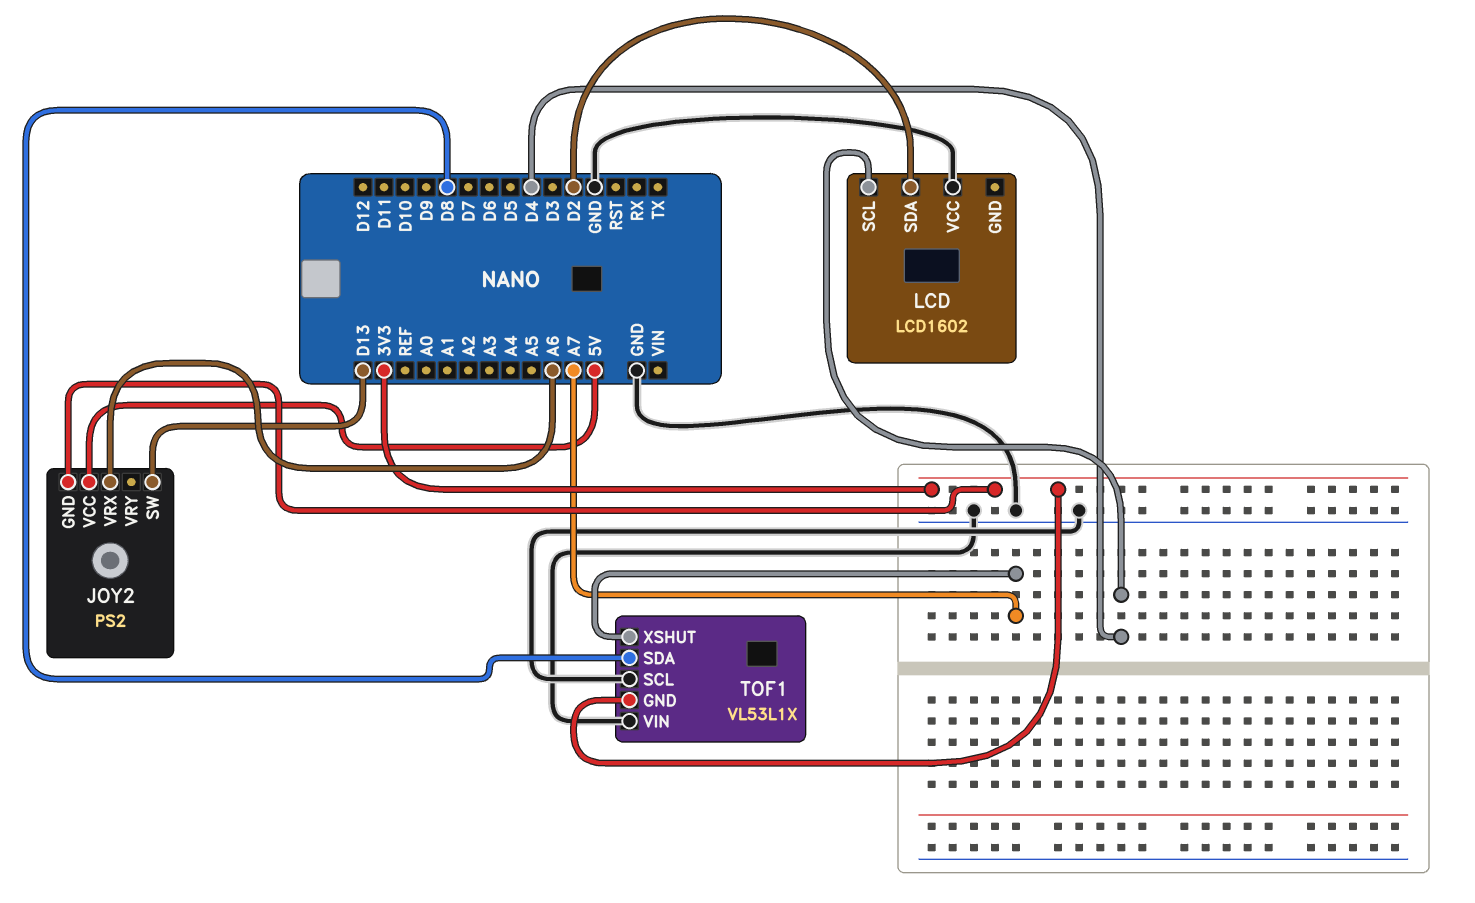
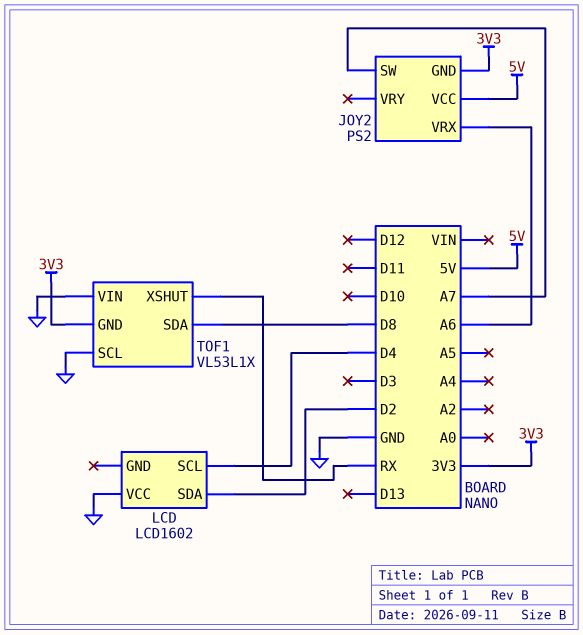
JOY2 pin SW: D13 -> A7
TOF1 pin XSHUT: A7 -> RX

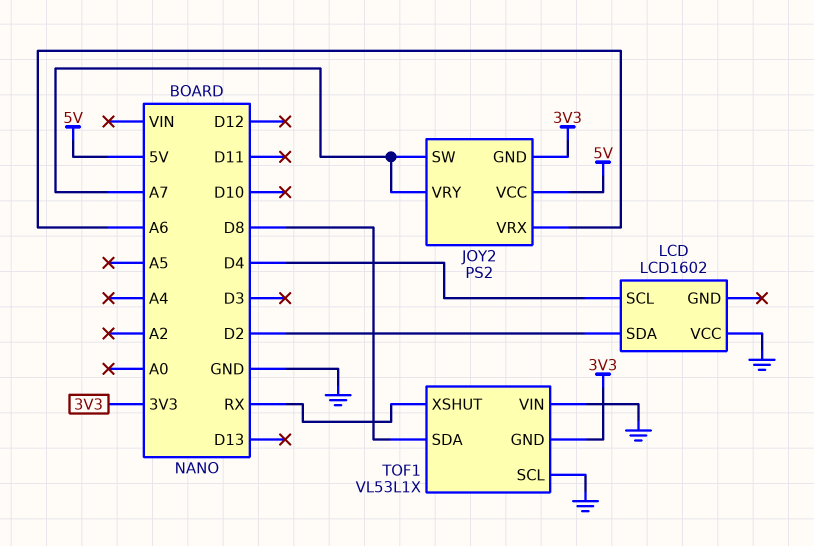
JOY2 pin VRY: none -> A7

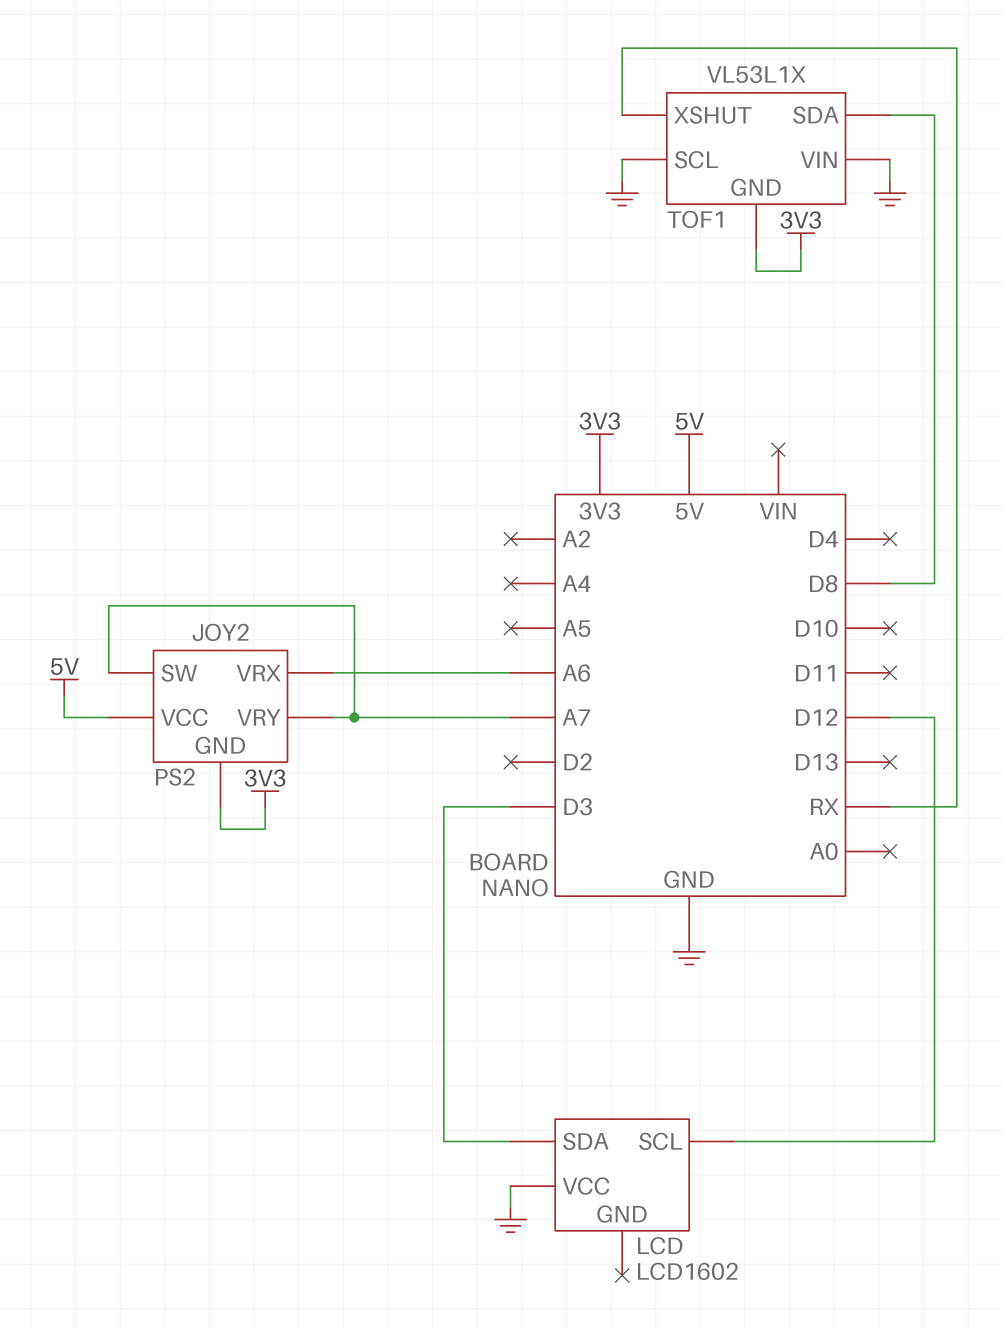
LCD pin SCL: D4 -> D12
LCD pin SDA: D2 -> D3

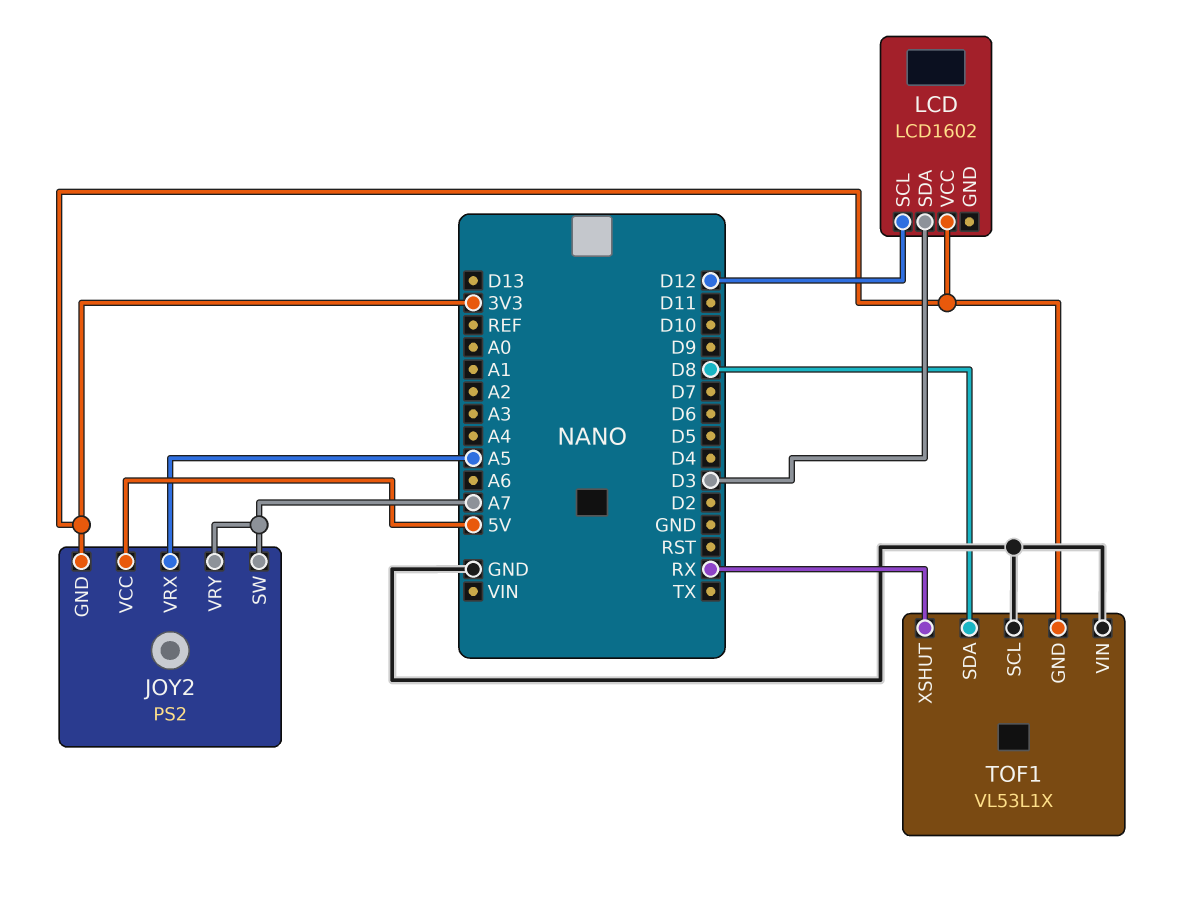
JOY2 pin VRX: A6 -> A5
LCD pin VCC: GND -> 3V3

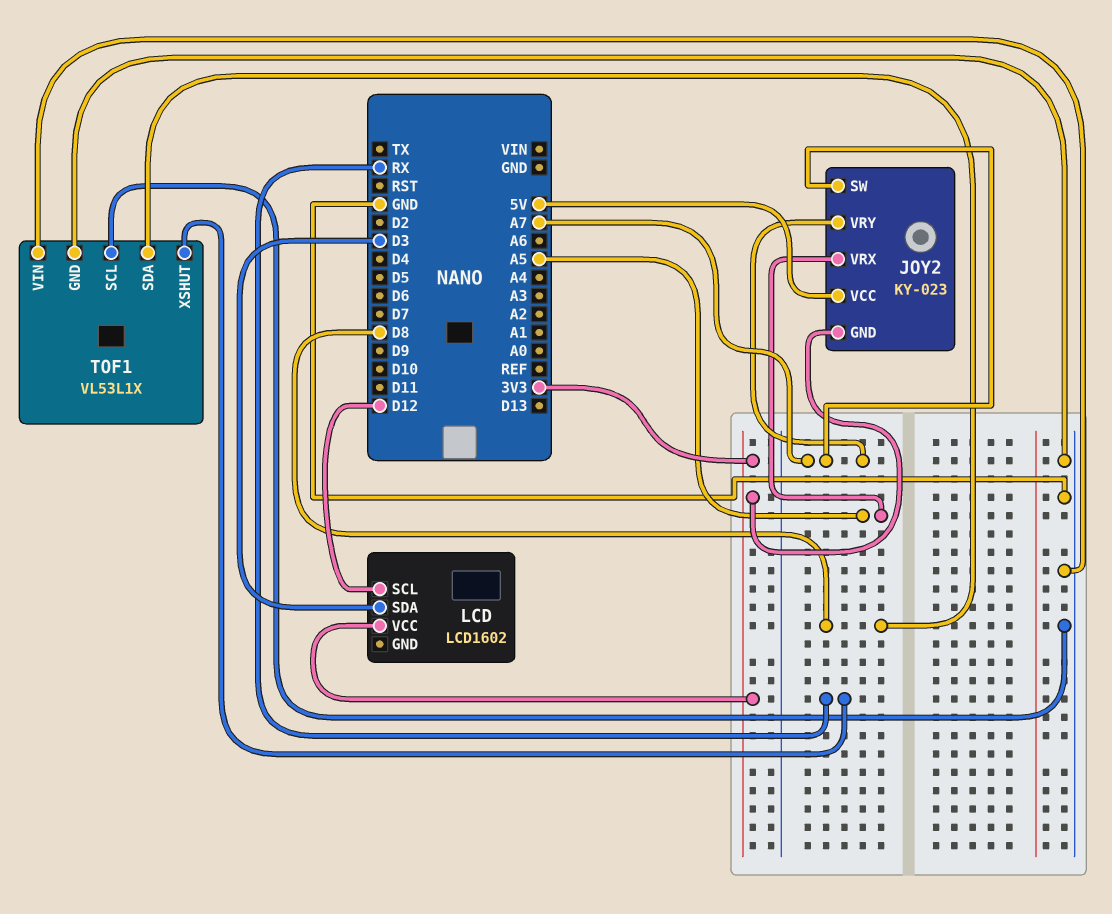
JOY2: PS2 -> KY-023
TOF1 pin GND: 3V3 -> GND

